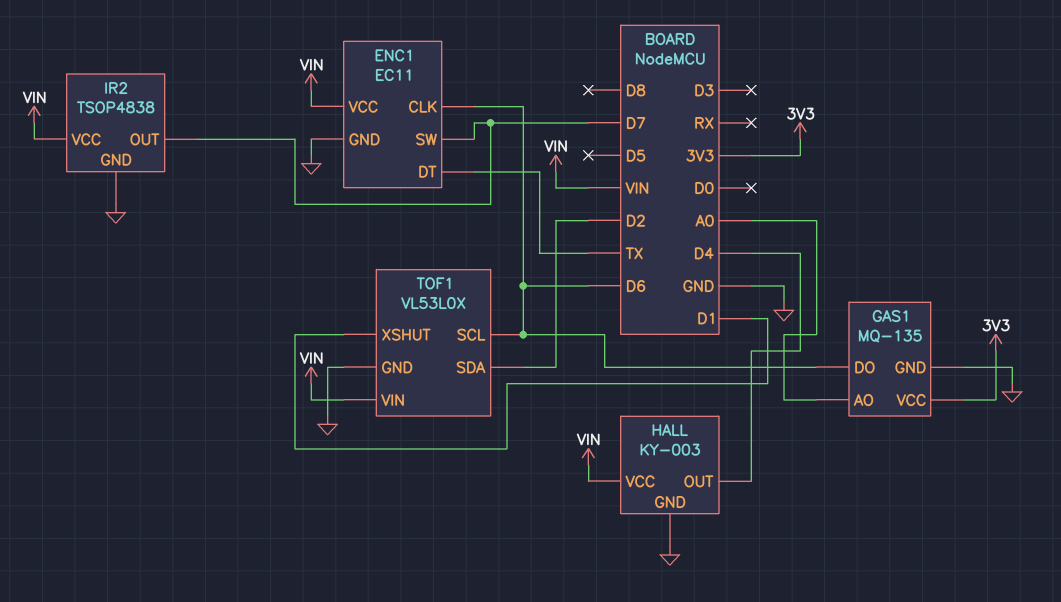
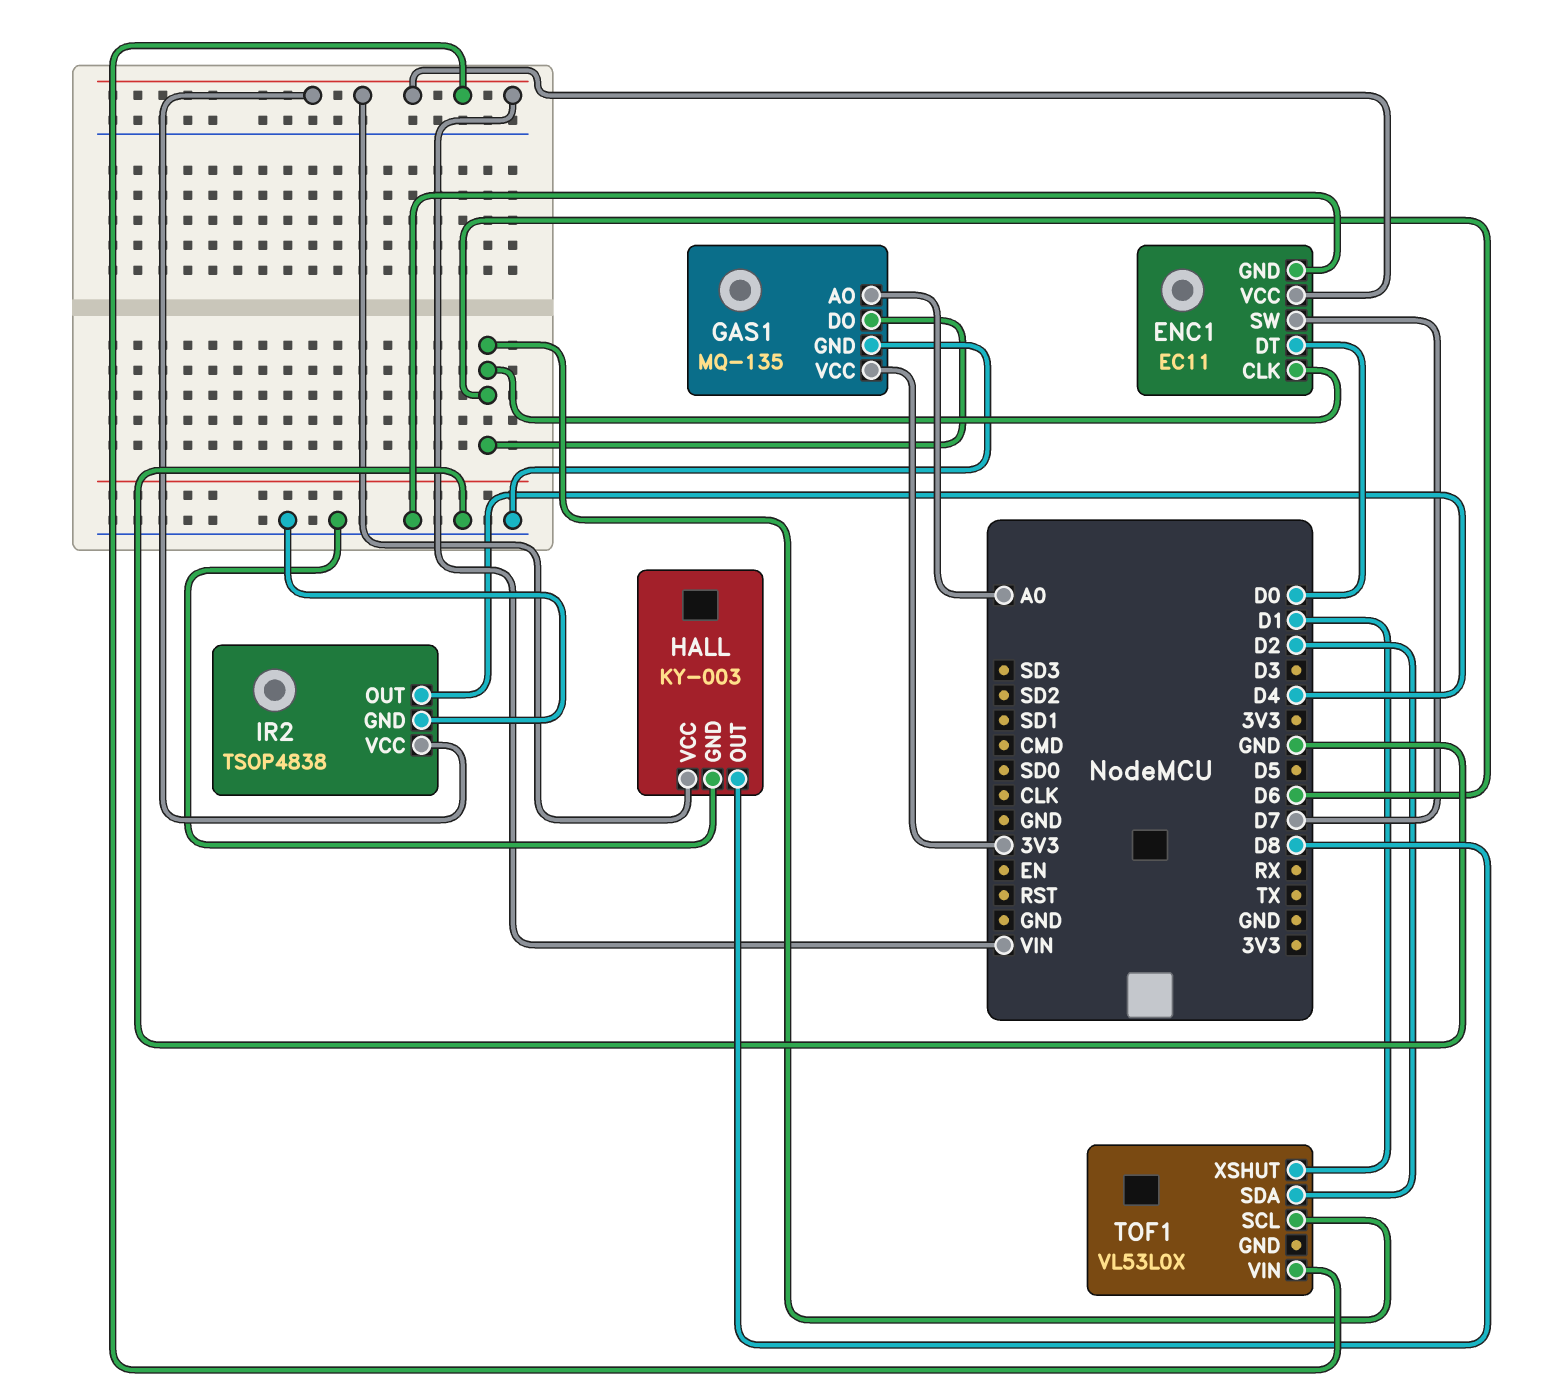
ENC1 pin DT: TX -> D0
HALL pin OUT: D4 -> D8
IR2 pin OUT: D7 -> D4
TOF1 pin GND: GND -> none

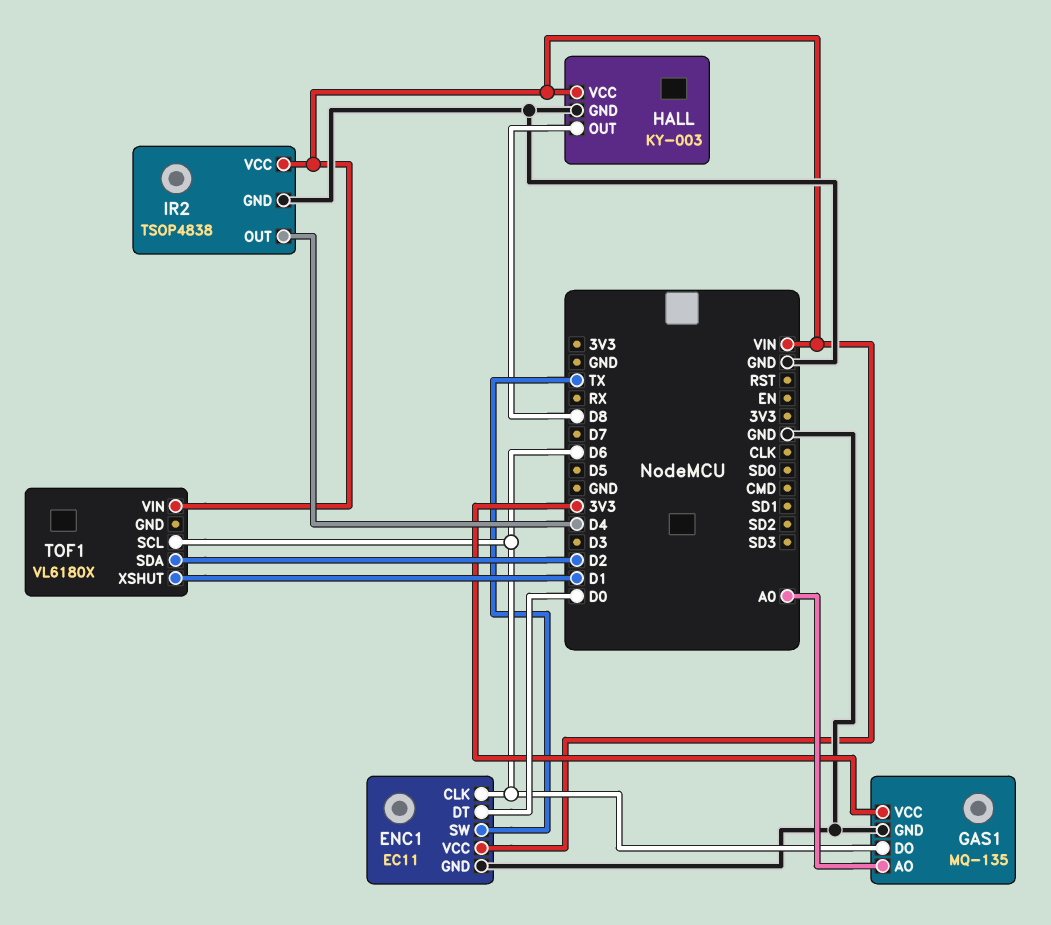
ENC1 pin SW: D7 -> TX
TOF1: VL53L0X -> VL6180X

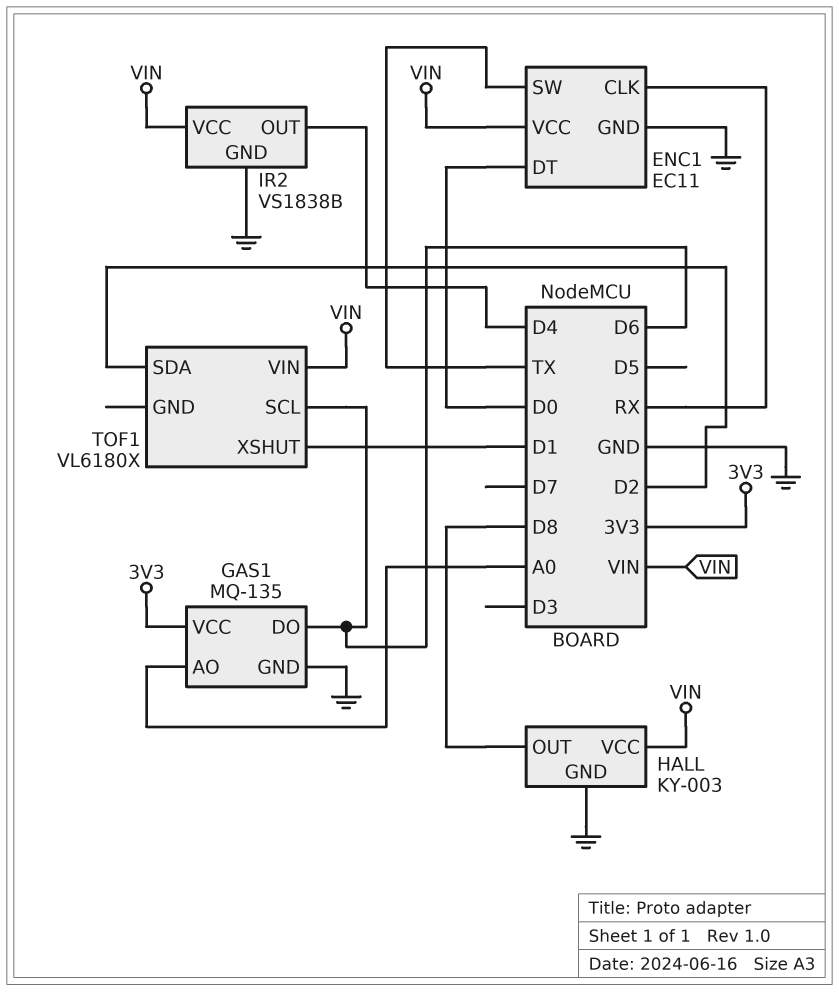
ENC1 pin CLK: D6 -> RX
IR2: TSOP4838 -> VS1838B

